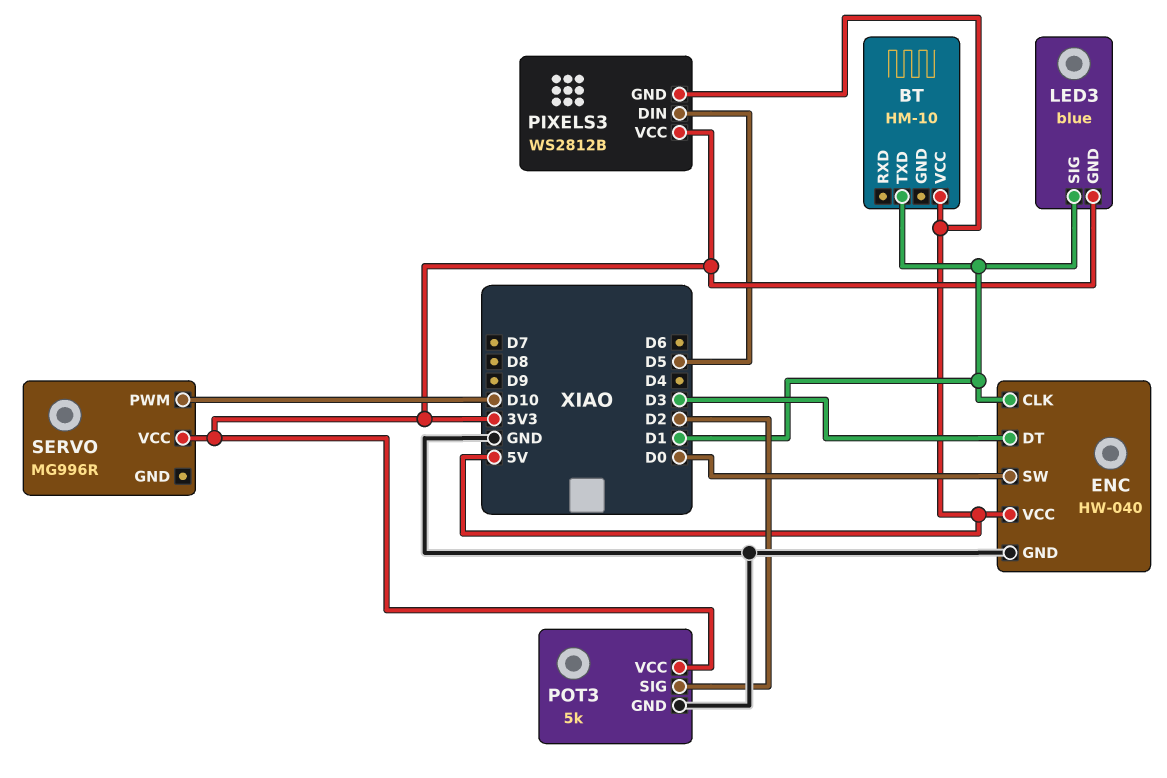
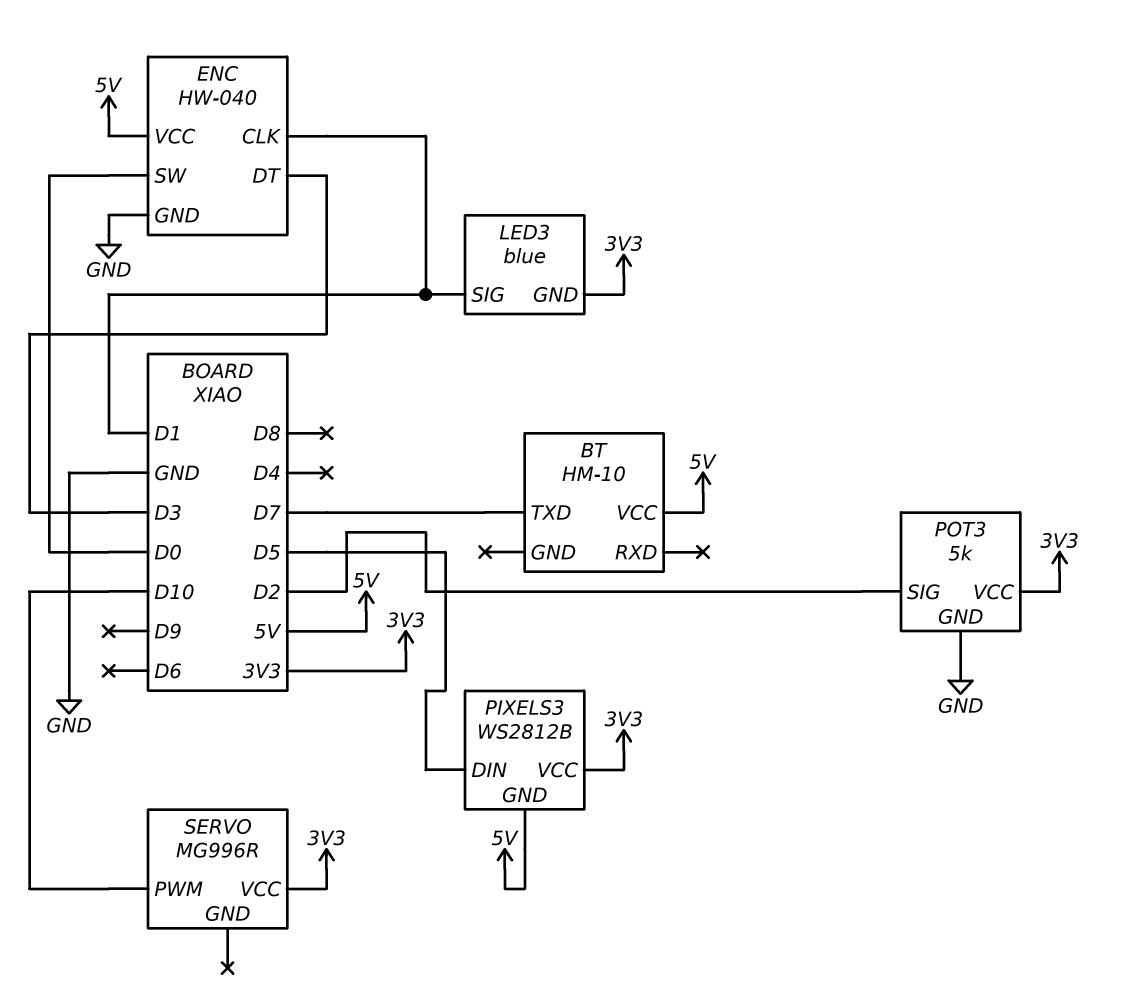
BT pin TXD: D1 -> D7

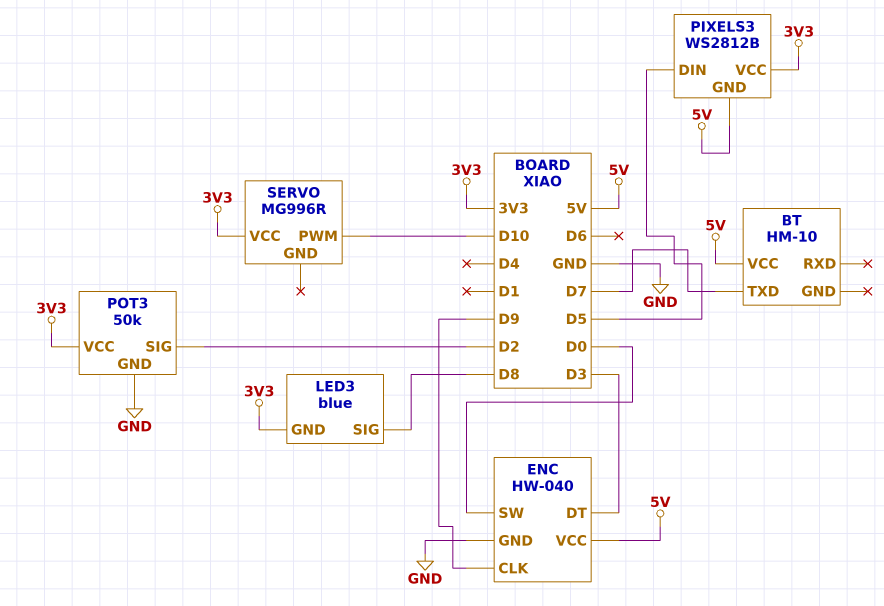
ENC pin CLK: D1 -> D9
LED3 pin SIG: D1 -> D8
POT3: 5k -> 50k

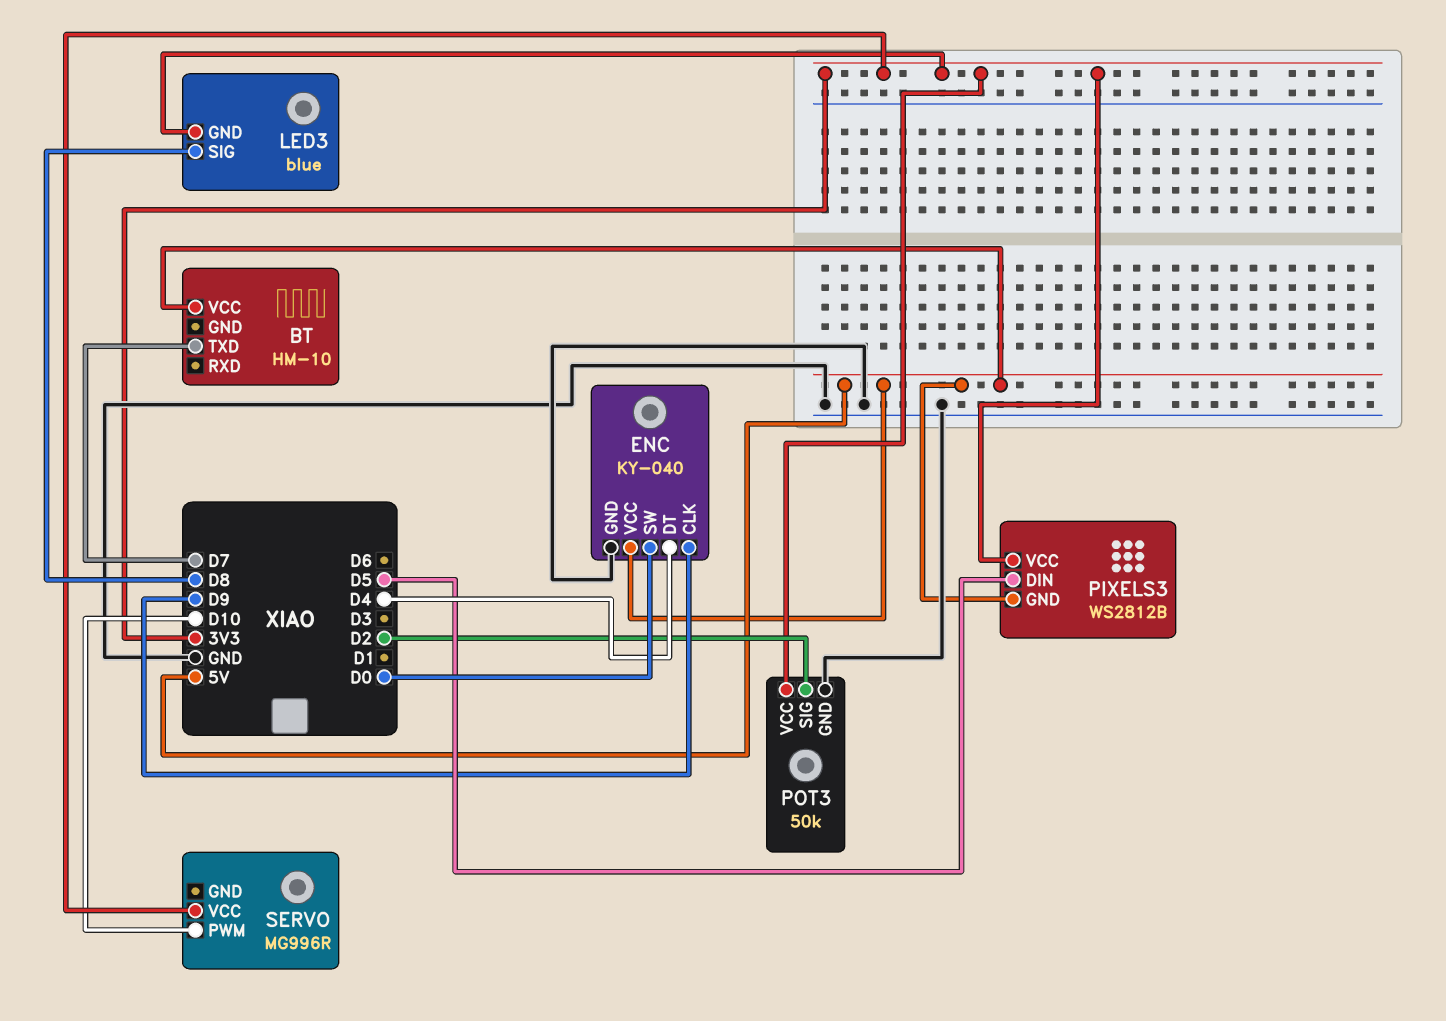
ENC: HW-040 -> KY-040
ENC pin DT: D3 -> D4

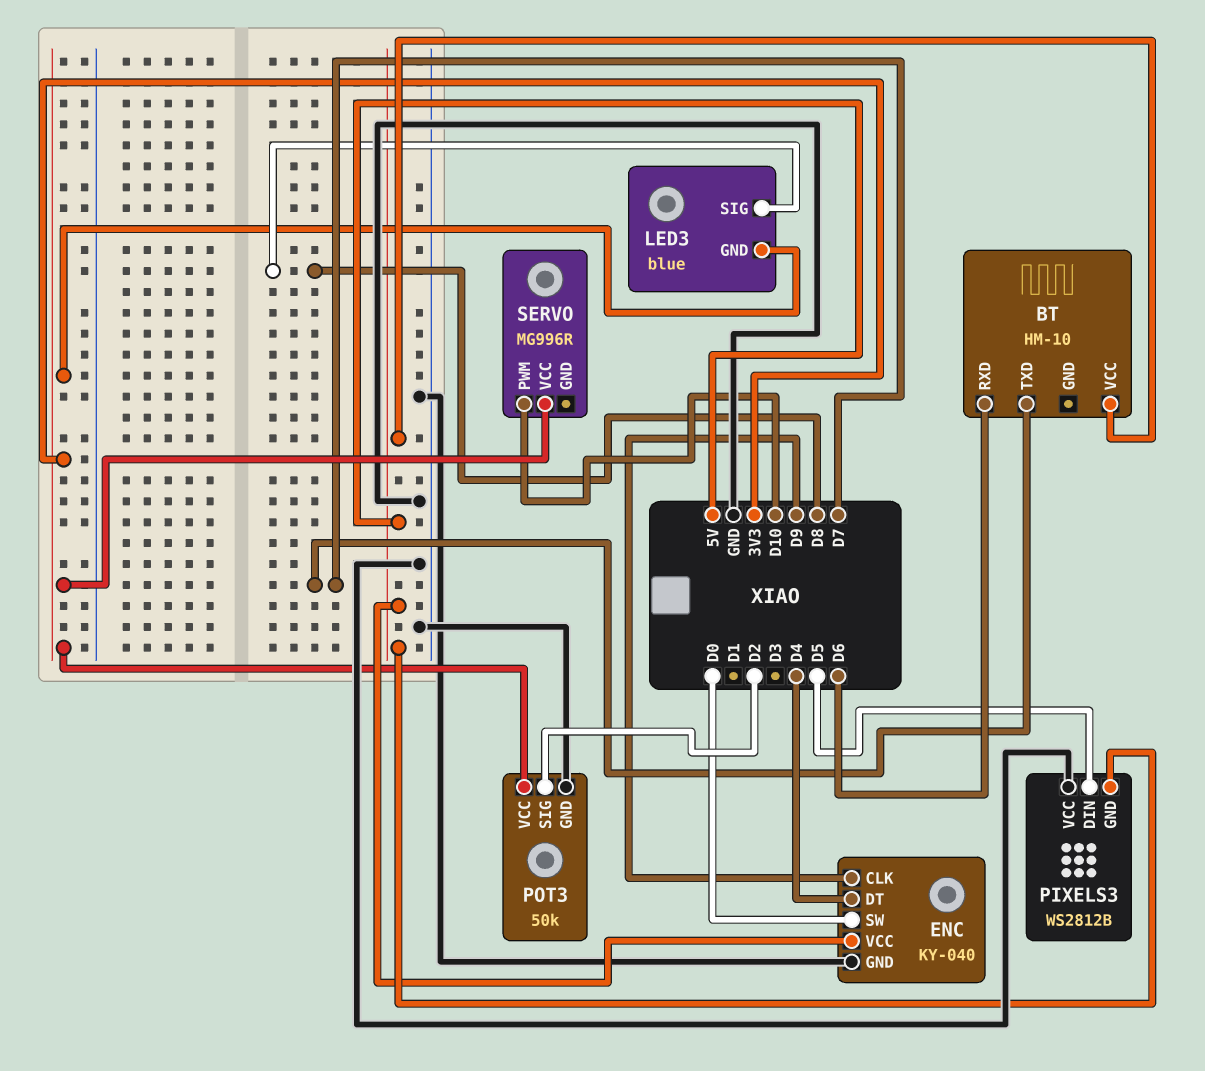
BT pin RXD: none -> D6
PIXELS3 pin VCC: 3V3 -> GND

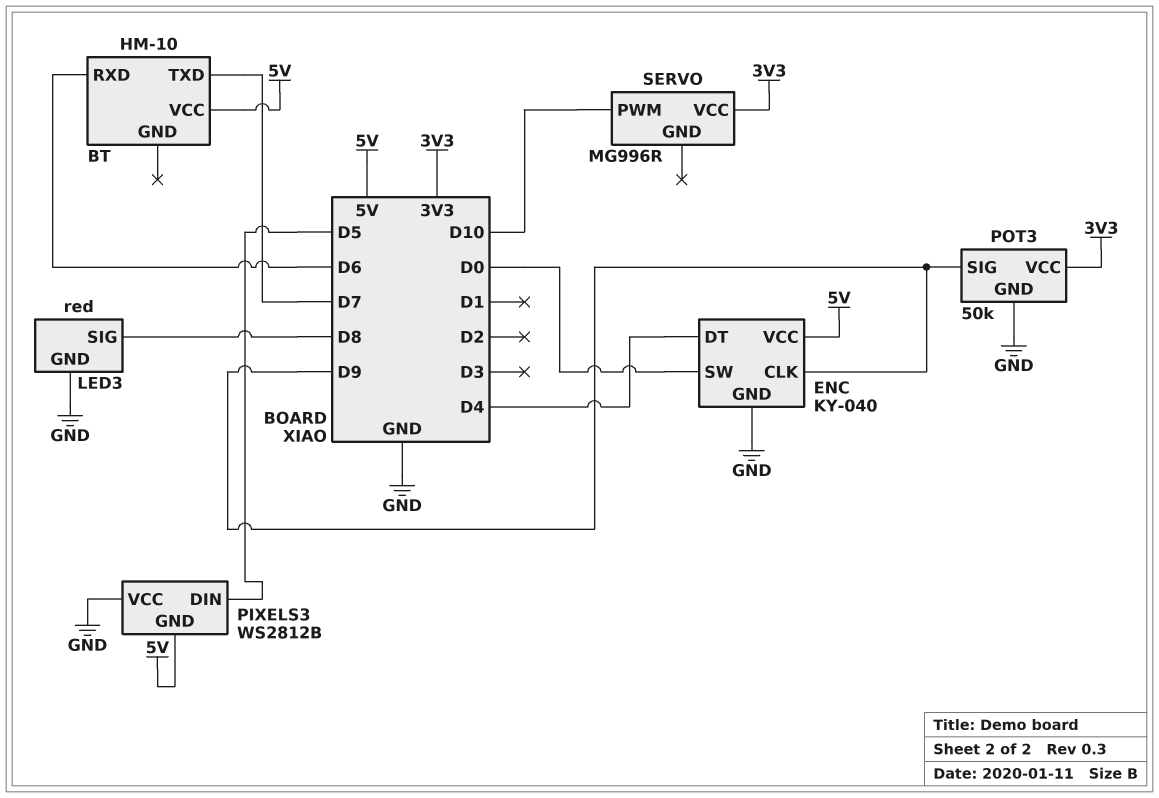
LED3: blue -> red
LED3 pin GND: 3V3 -> GND
POT3 pin SIG: D2 -> D9

